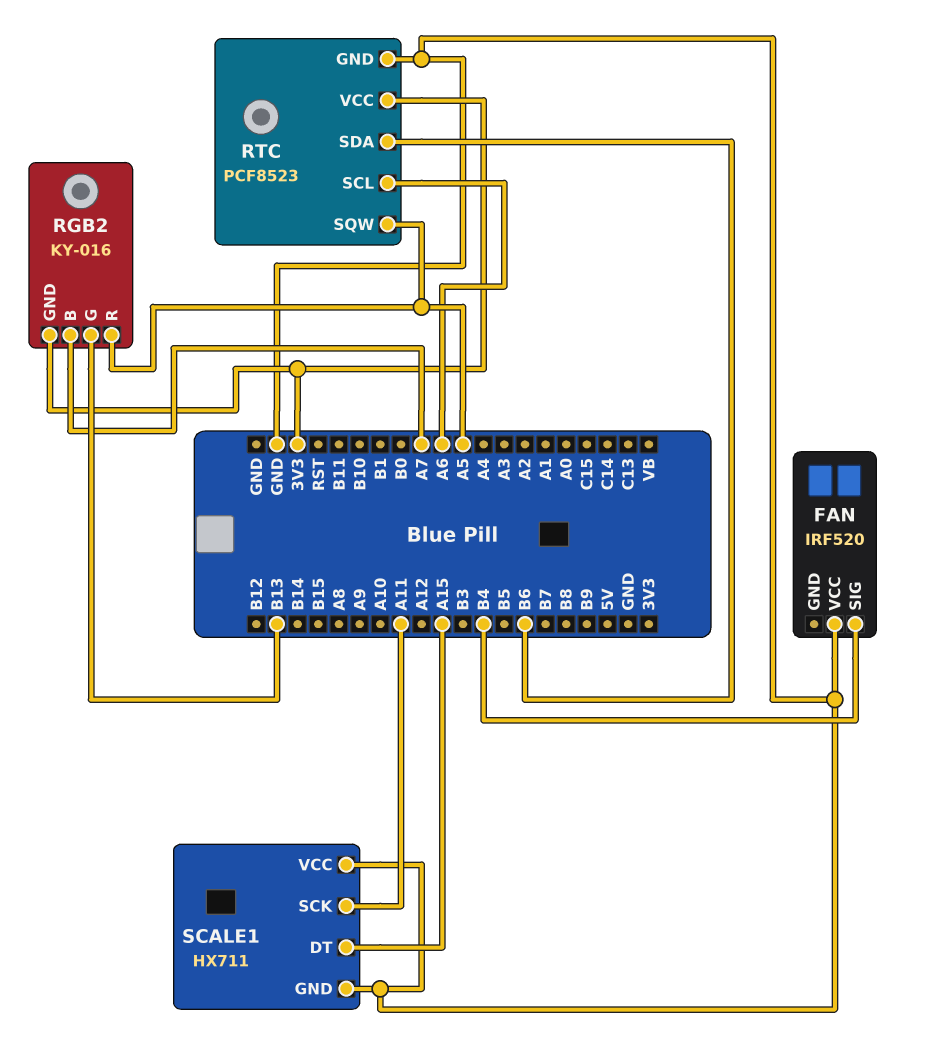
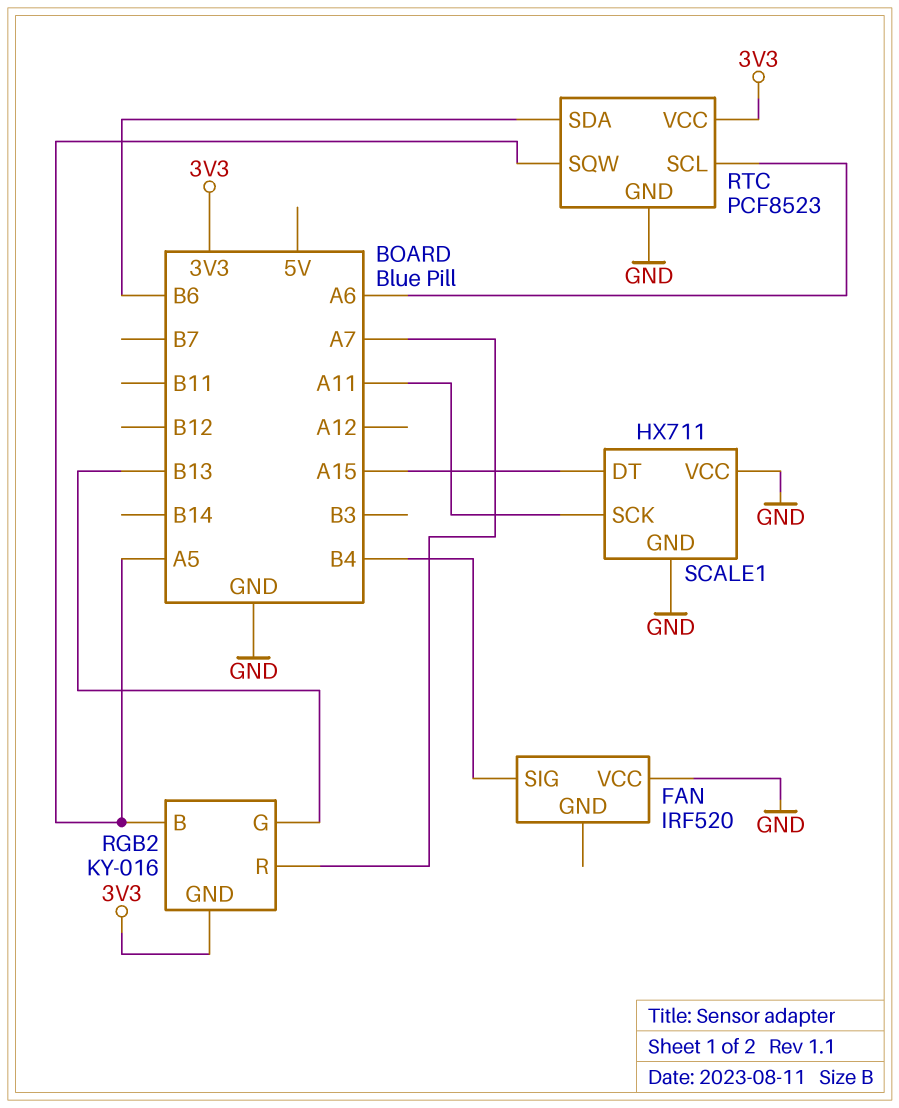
RGB2 pin B: A7 -> A5
RGB2 pin R: A5 -> A7

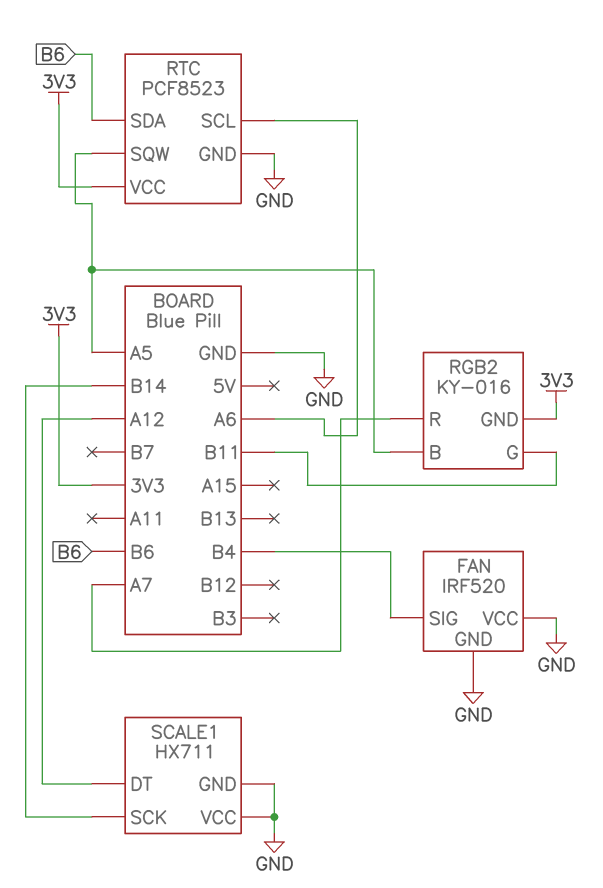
FAN pin GND: none -> GND
RGB2 pin G: B13 -> B11
SCALE1 pin DT: A15 -> A12
SCALE1 pin SCK: A11 -> B14

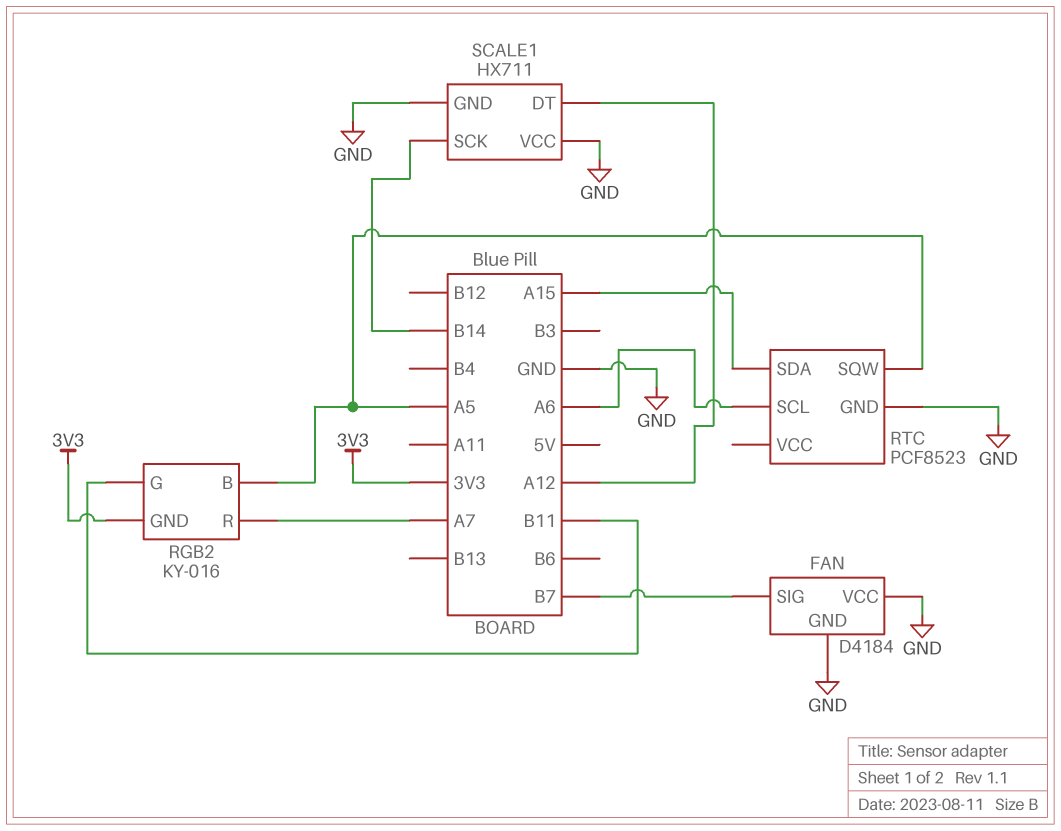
FAN: IRF520 -> D4184
FAN pin SIG: B4 -> B7
RTC pin SDA: B6 -> A15
RTC pin VCC: 3V3 -> none

